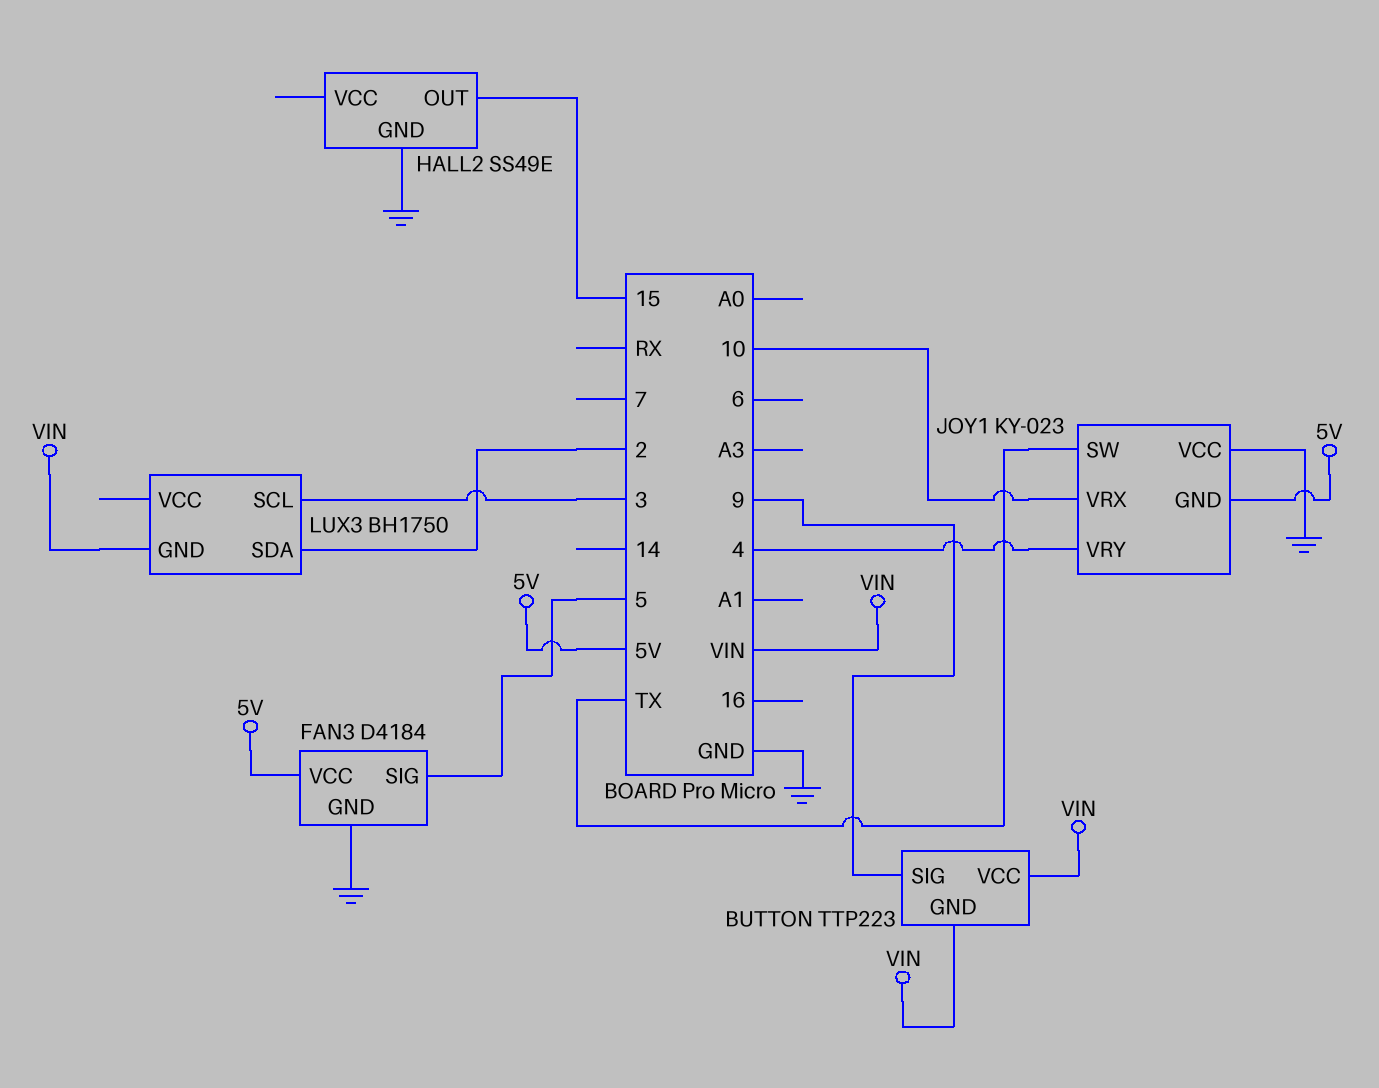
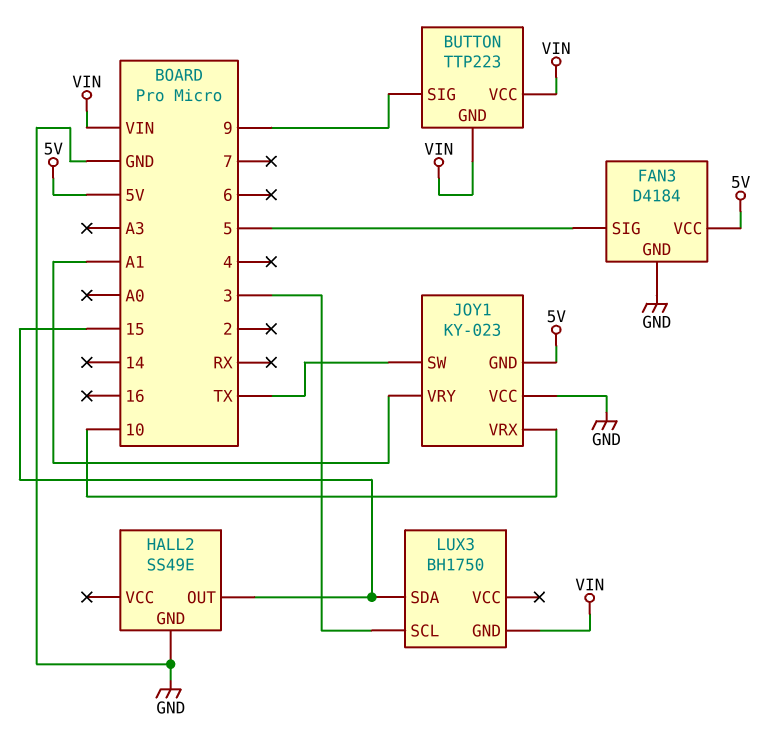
JOY1 pin VRY: 4 -> A1
LUX3 pin SDA: 2 -> 15

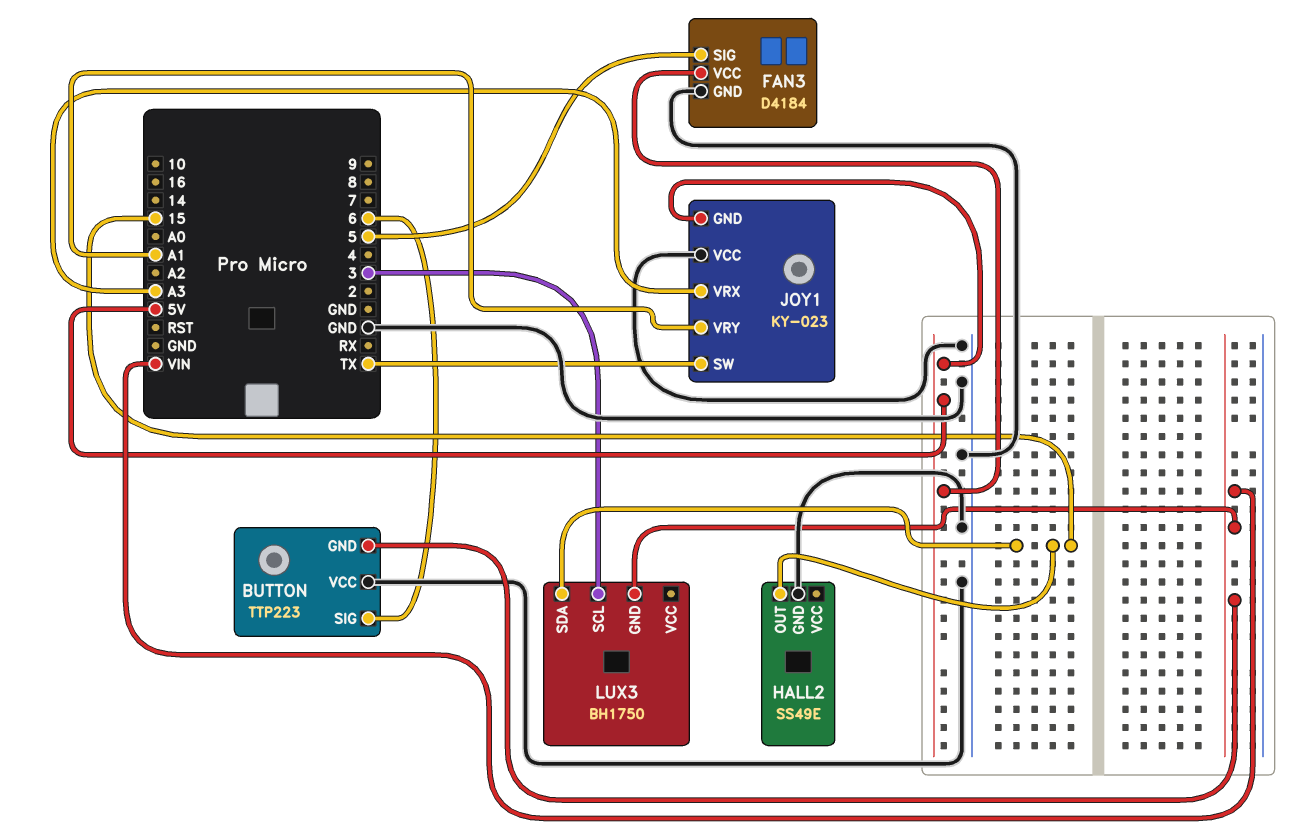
BUTTON pin SIG: 9 -> 6
BUTTON pin VCC: VIN -> GND
JOY1 pin VRX: 10 -> A3

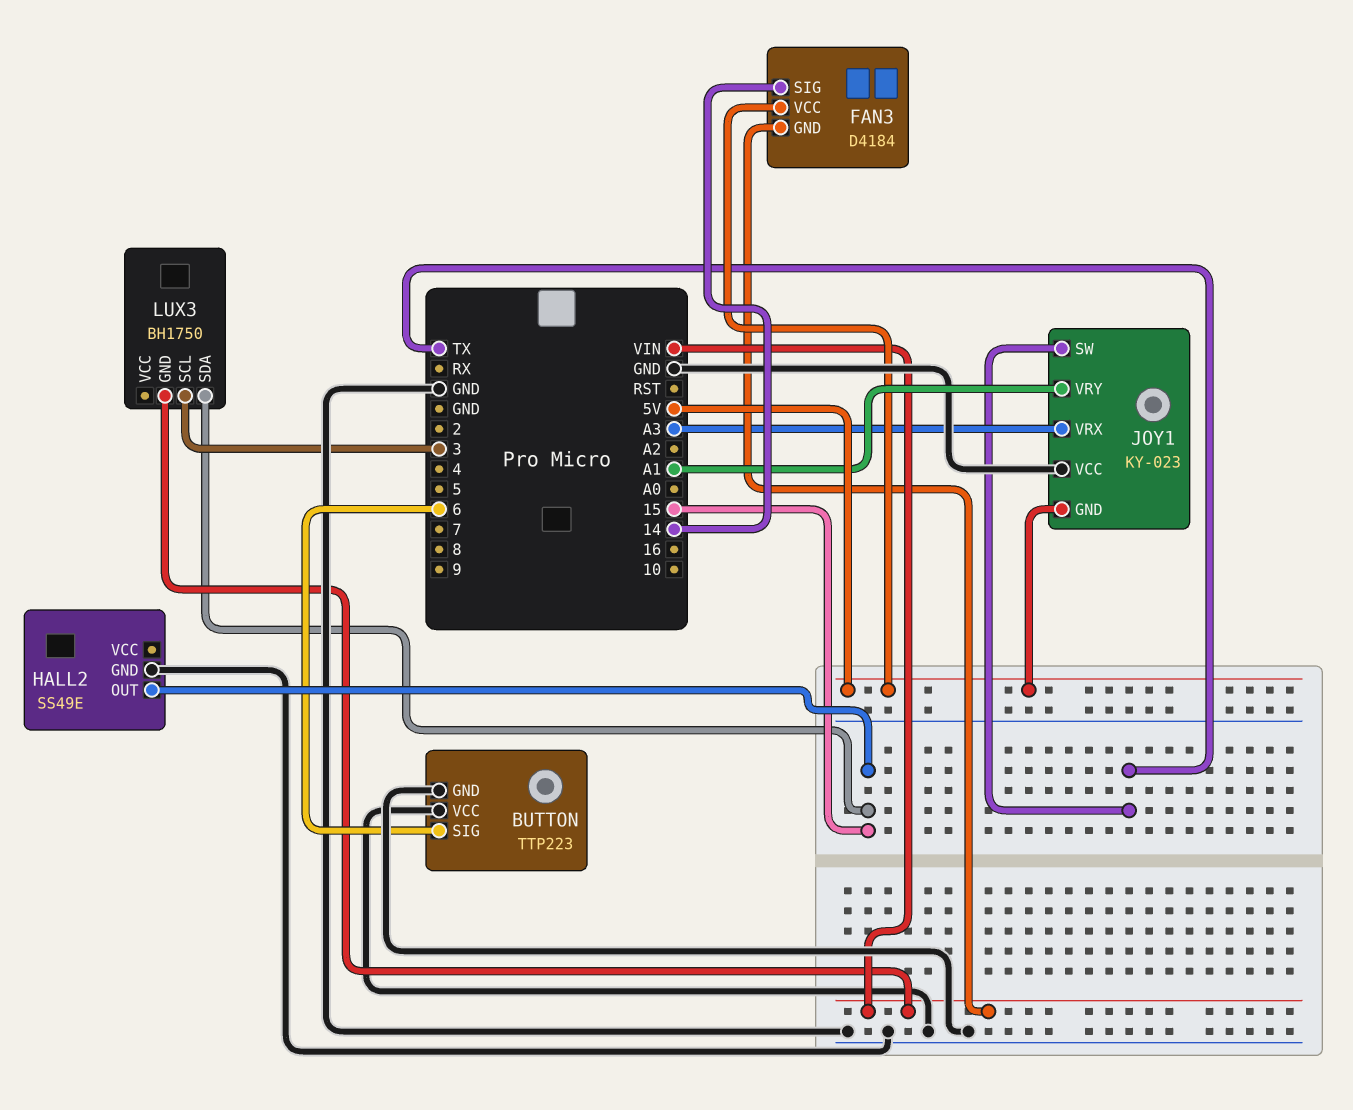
BUTTON pin GND: VIN -> GND
FAN3 pin GND: GND -> VIN
FAN3 pin SIG: 5 -> 14

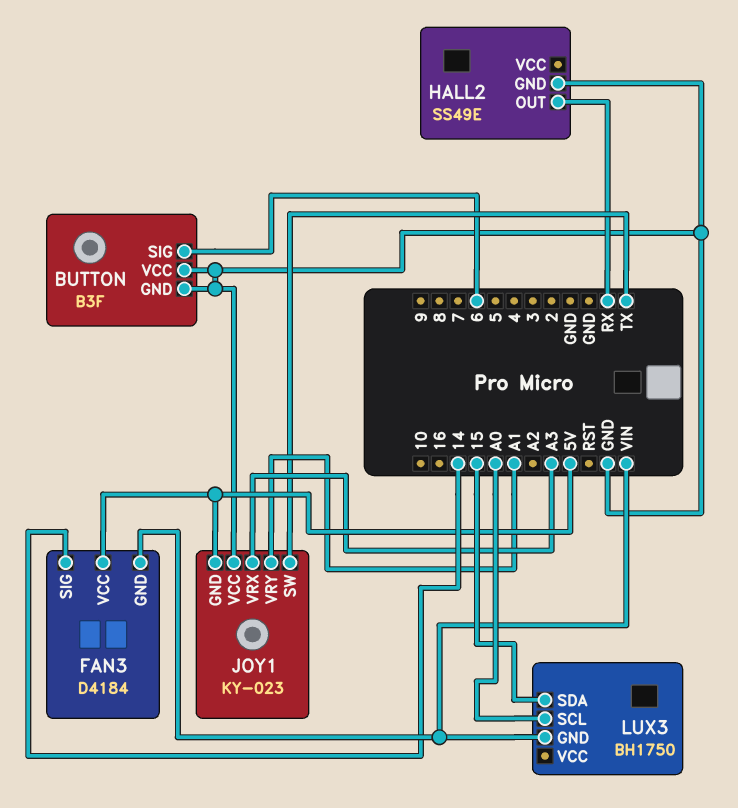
BUTTON: TTP223 -> B3F
HALL2 pin OUT: 15 -> RX
LUX3 pin SCL: 3 -> A0

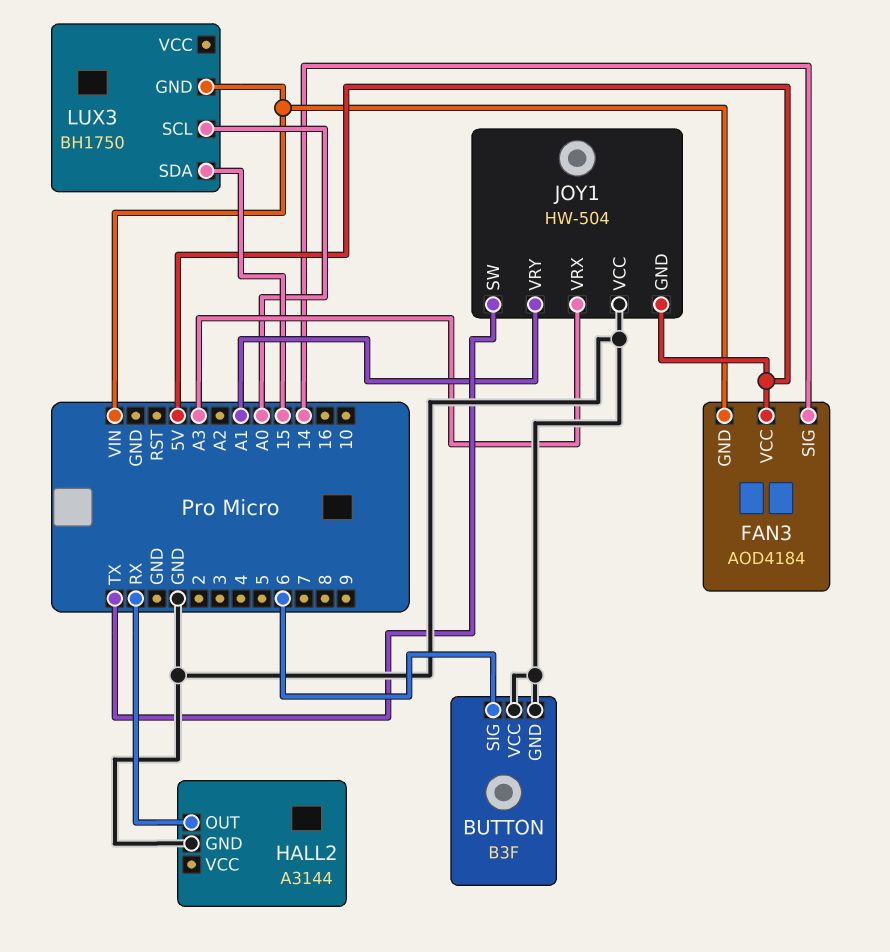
FAN3: D4184 -> AOD4184
HALL2: SS49E -> A3144
JOY1: KY-023 -> HW-504

